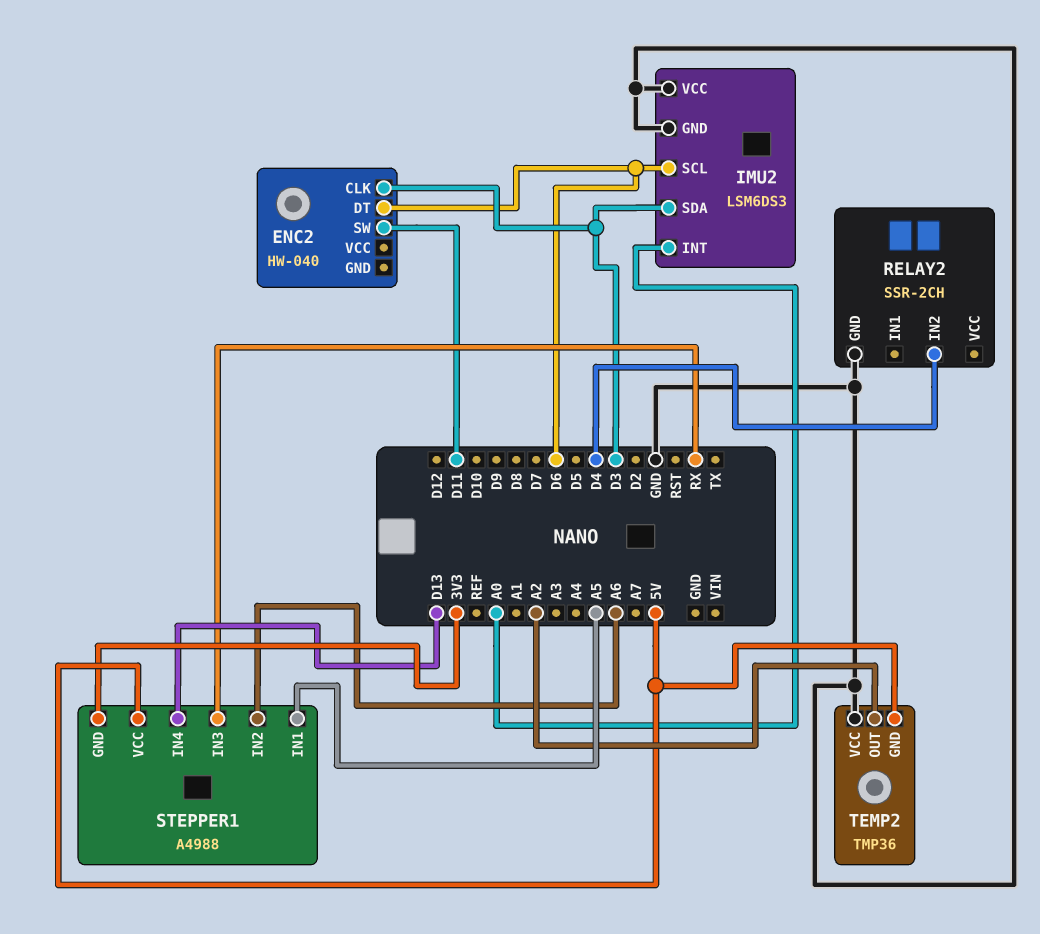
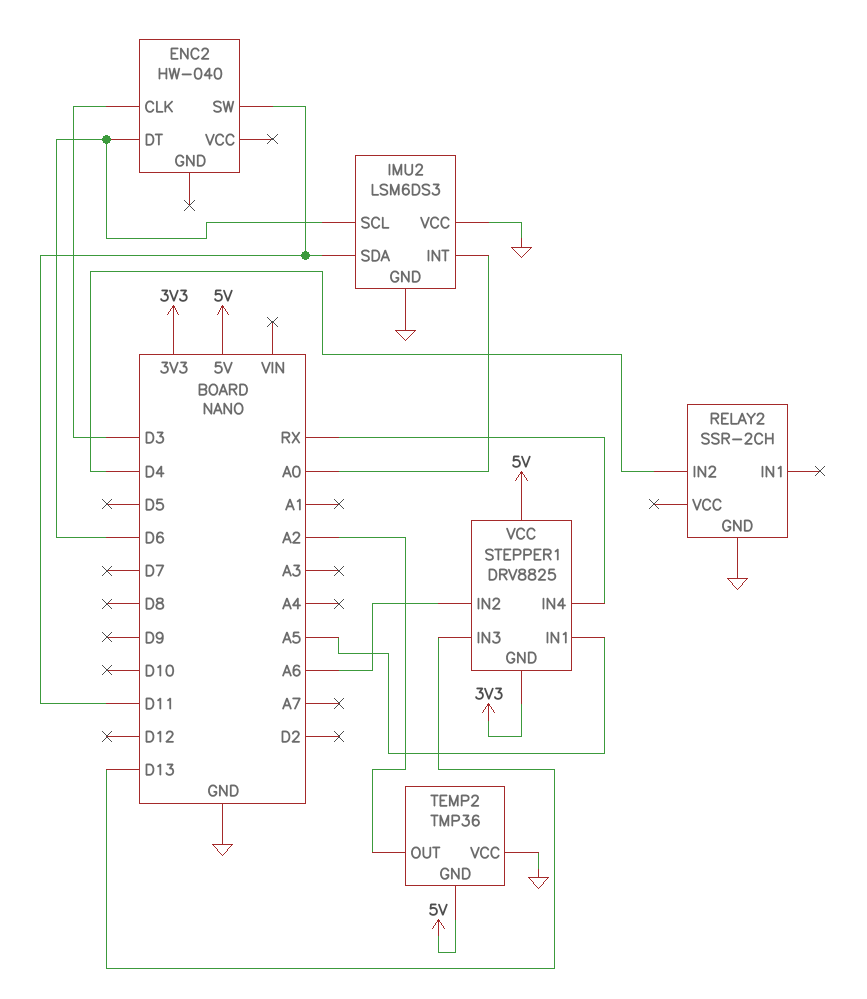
IMU2 pin SDA: D3 -> D11
STEPPER1: A4988 -> DRV8825
STEPPER1 pin IN3: RX -> D13
STEPPER1 pin IN4: D13 -> RX

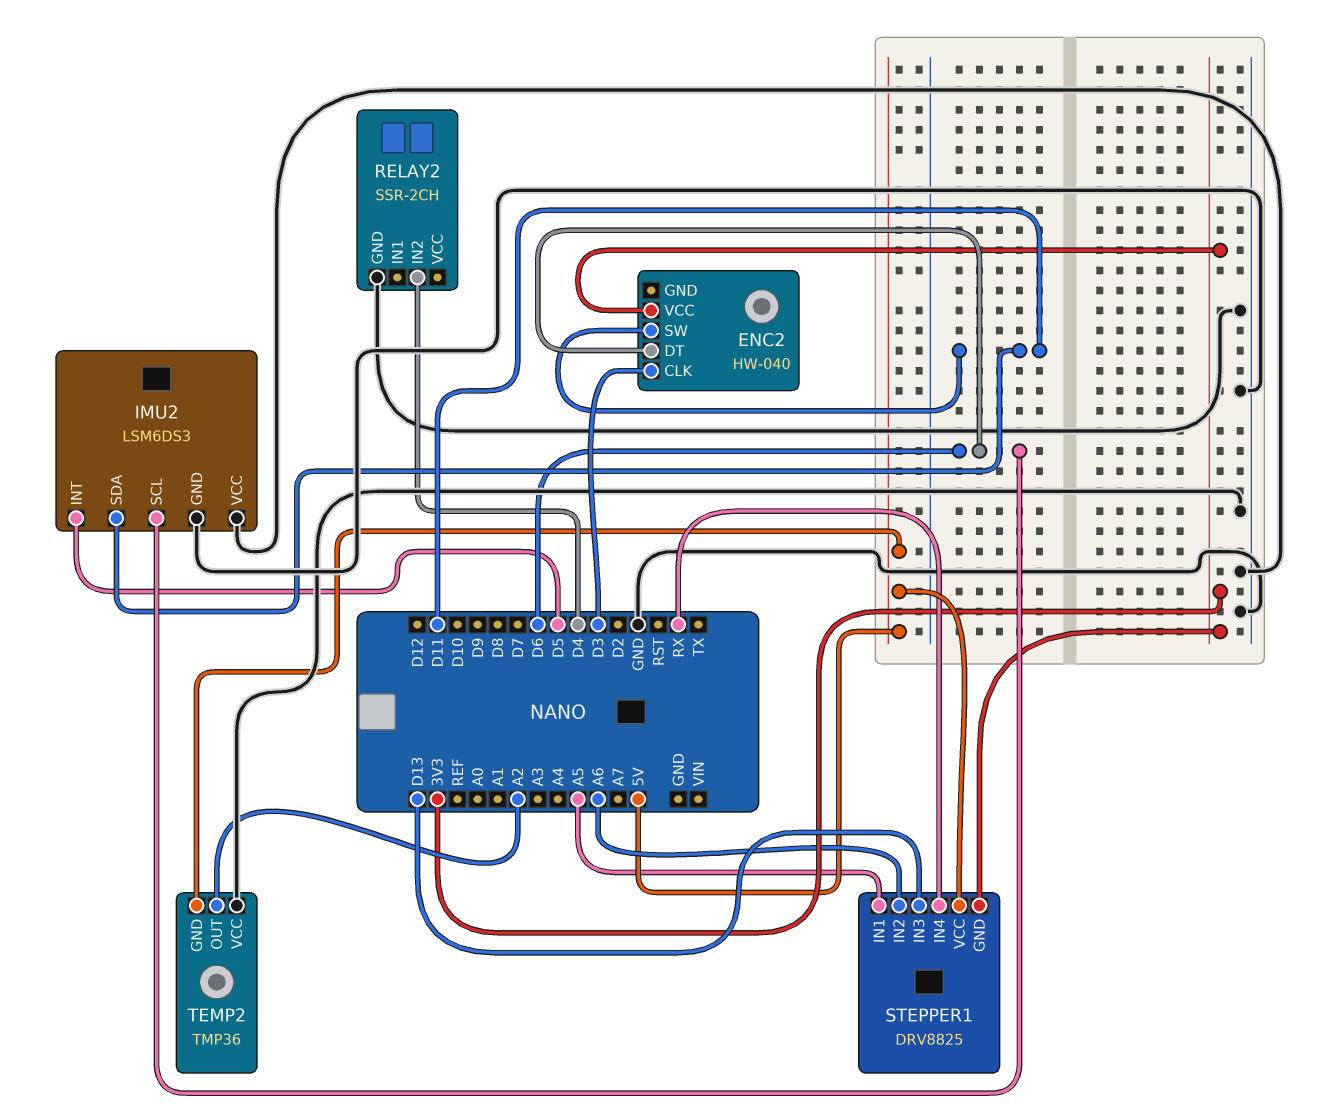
ENC2 pin VCC: none -> 3V3
IMU2 pin INT: A0 -> D5

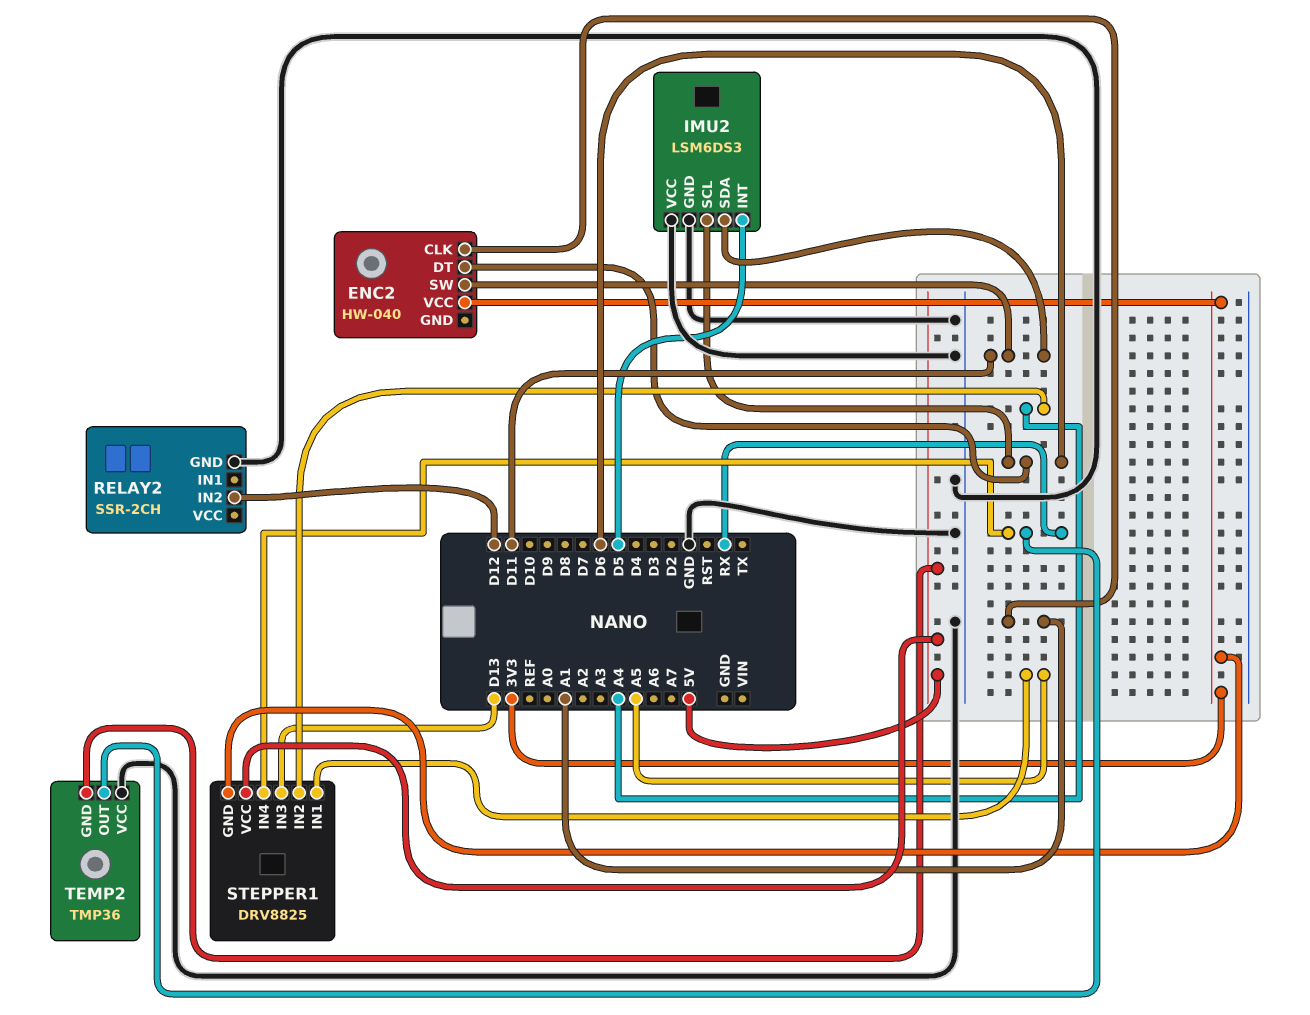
ENC2 pin CLK: D3 -> A1
RELAY2 pin IN2: D4 -> D12
STEPPER1 pin IN2: A6 -> A4
TEMP2 pin OUT: A2 -> RX

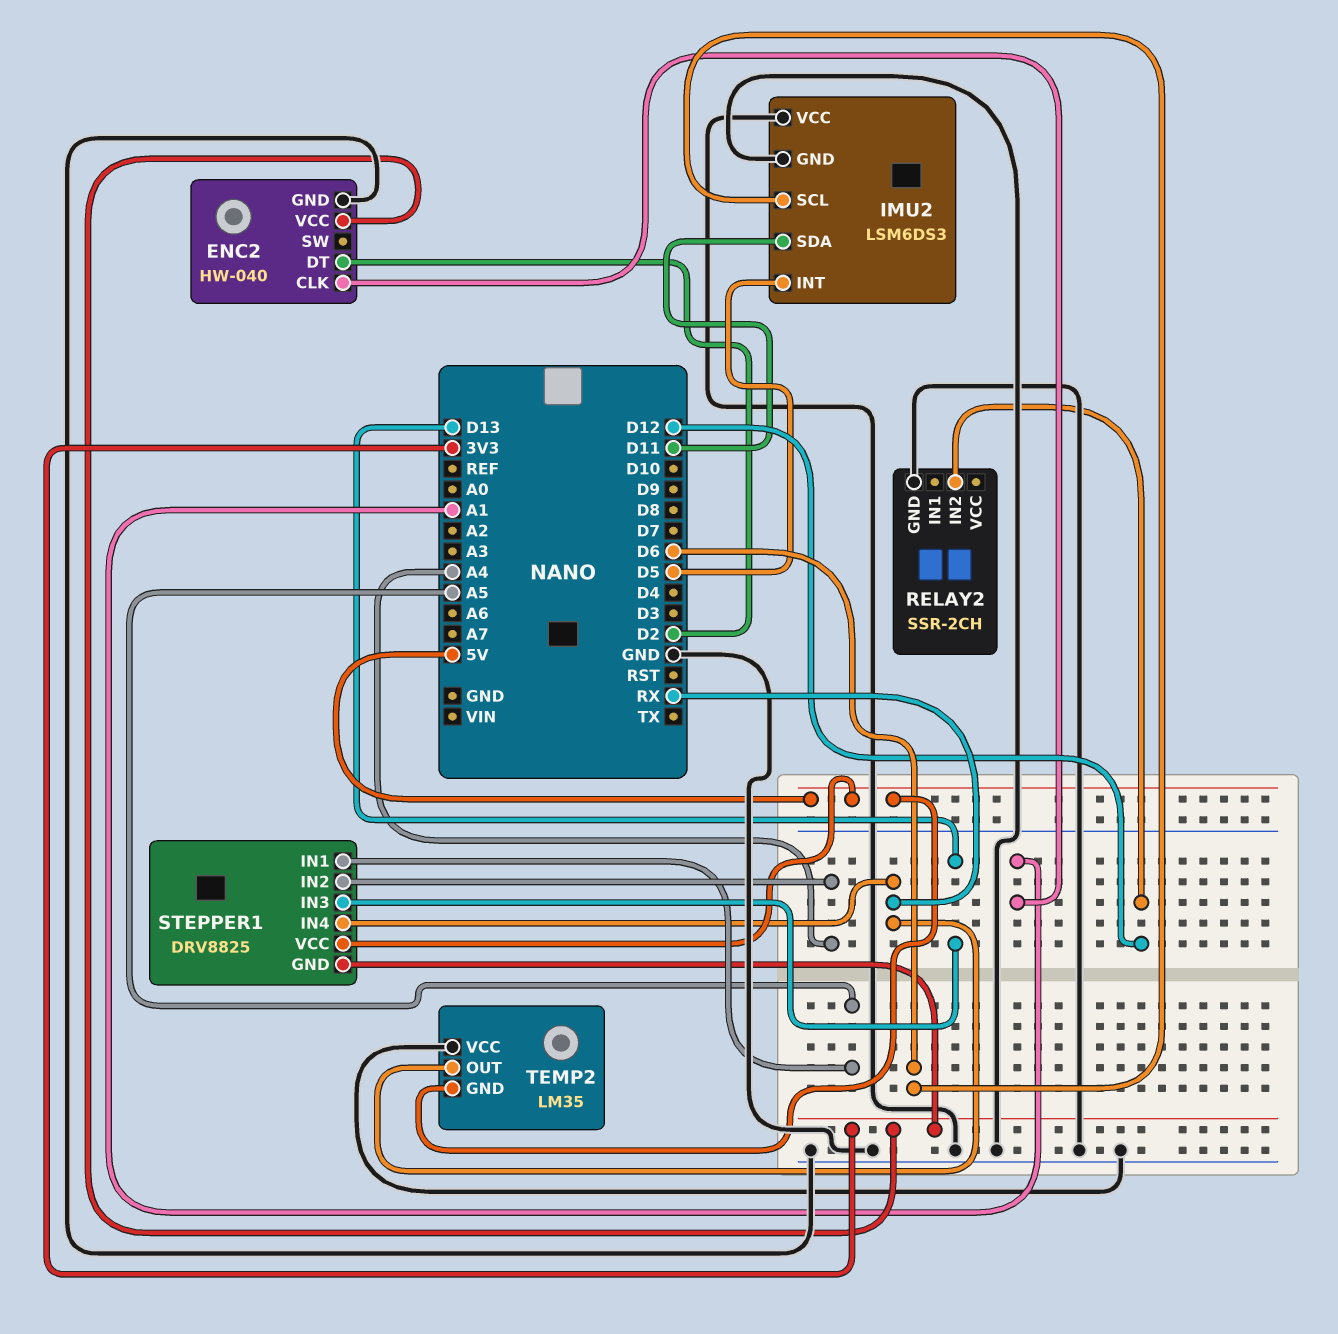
ENC2 pin DT: D6 -> D2
ENC2 pin GND: none -> GND
ENC2 pin SW: D11 -> none
TEMP2: TMP36 -> LM35

